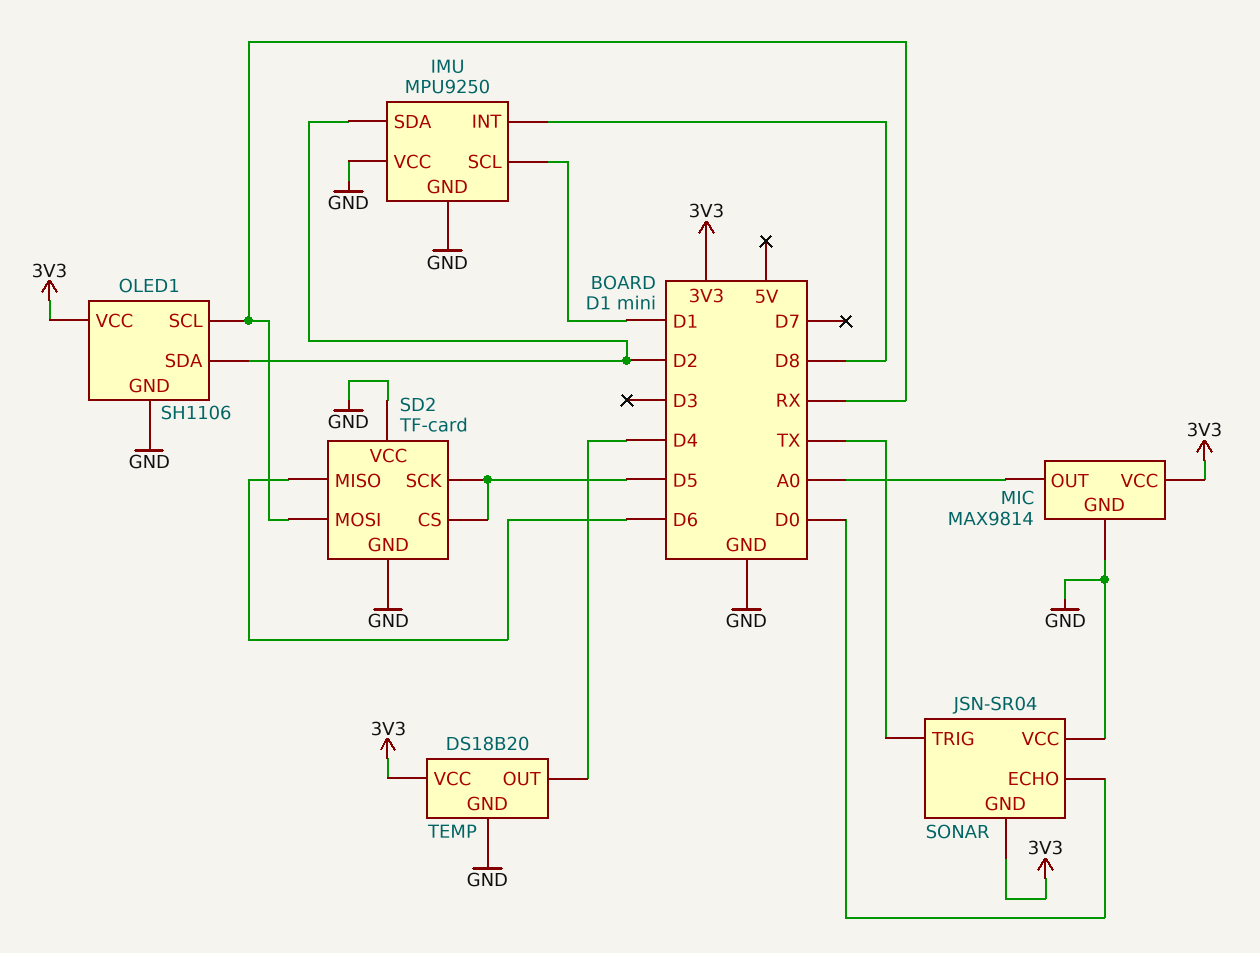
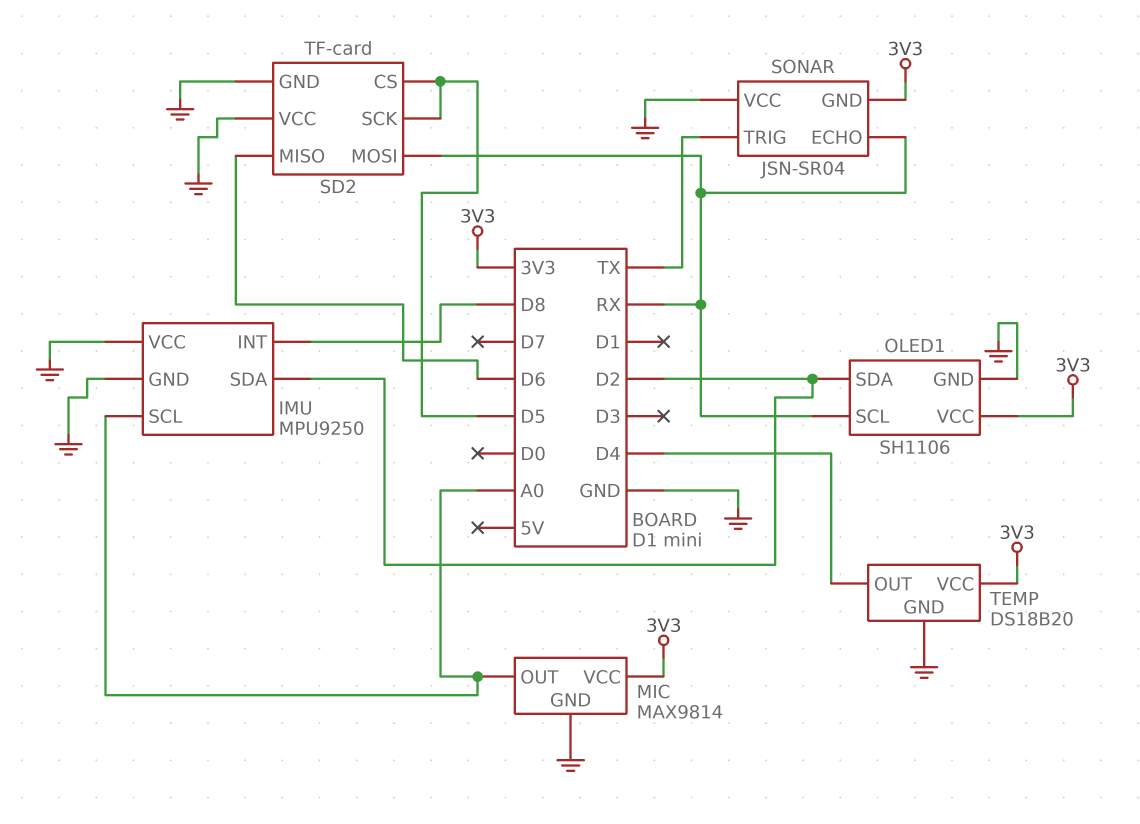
IMU pin SCL: D1 -> A0
SONAR pin ECHO: D0 -> RX

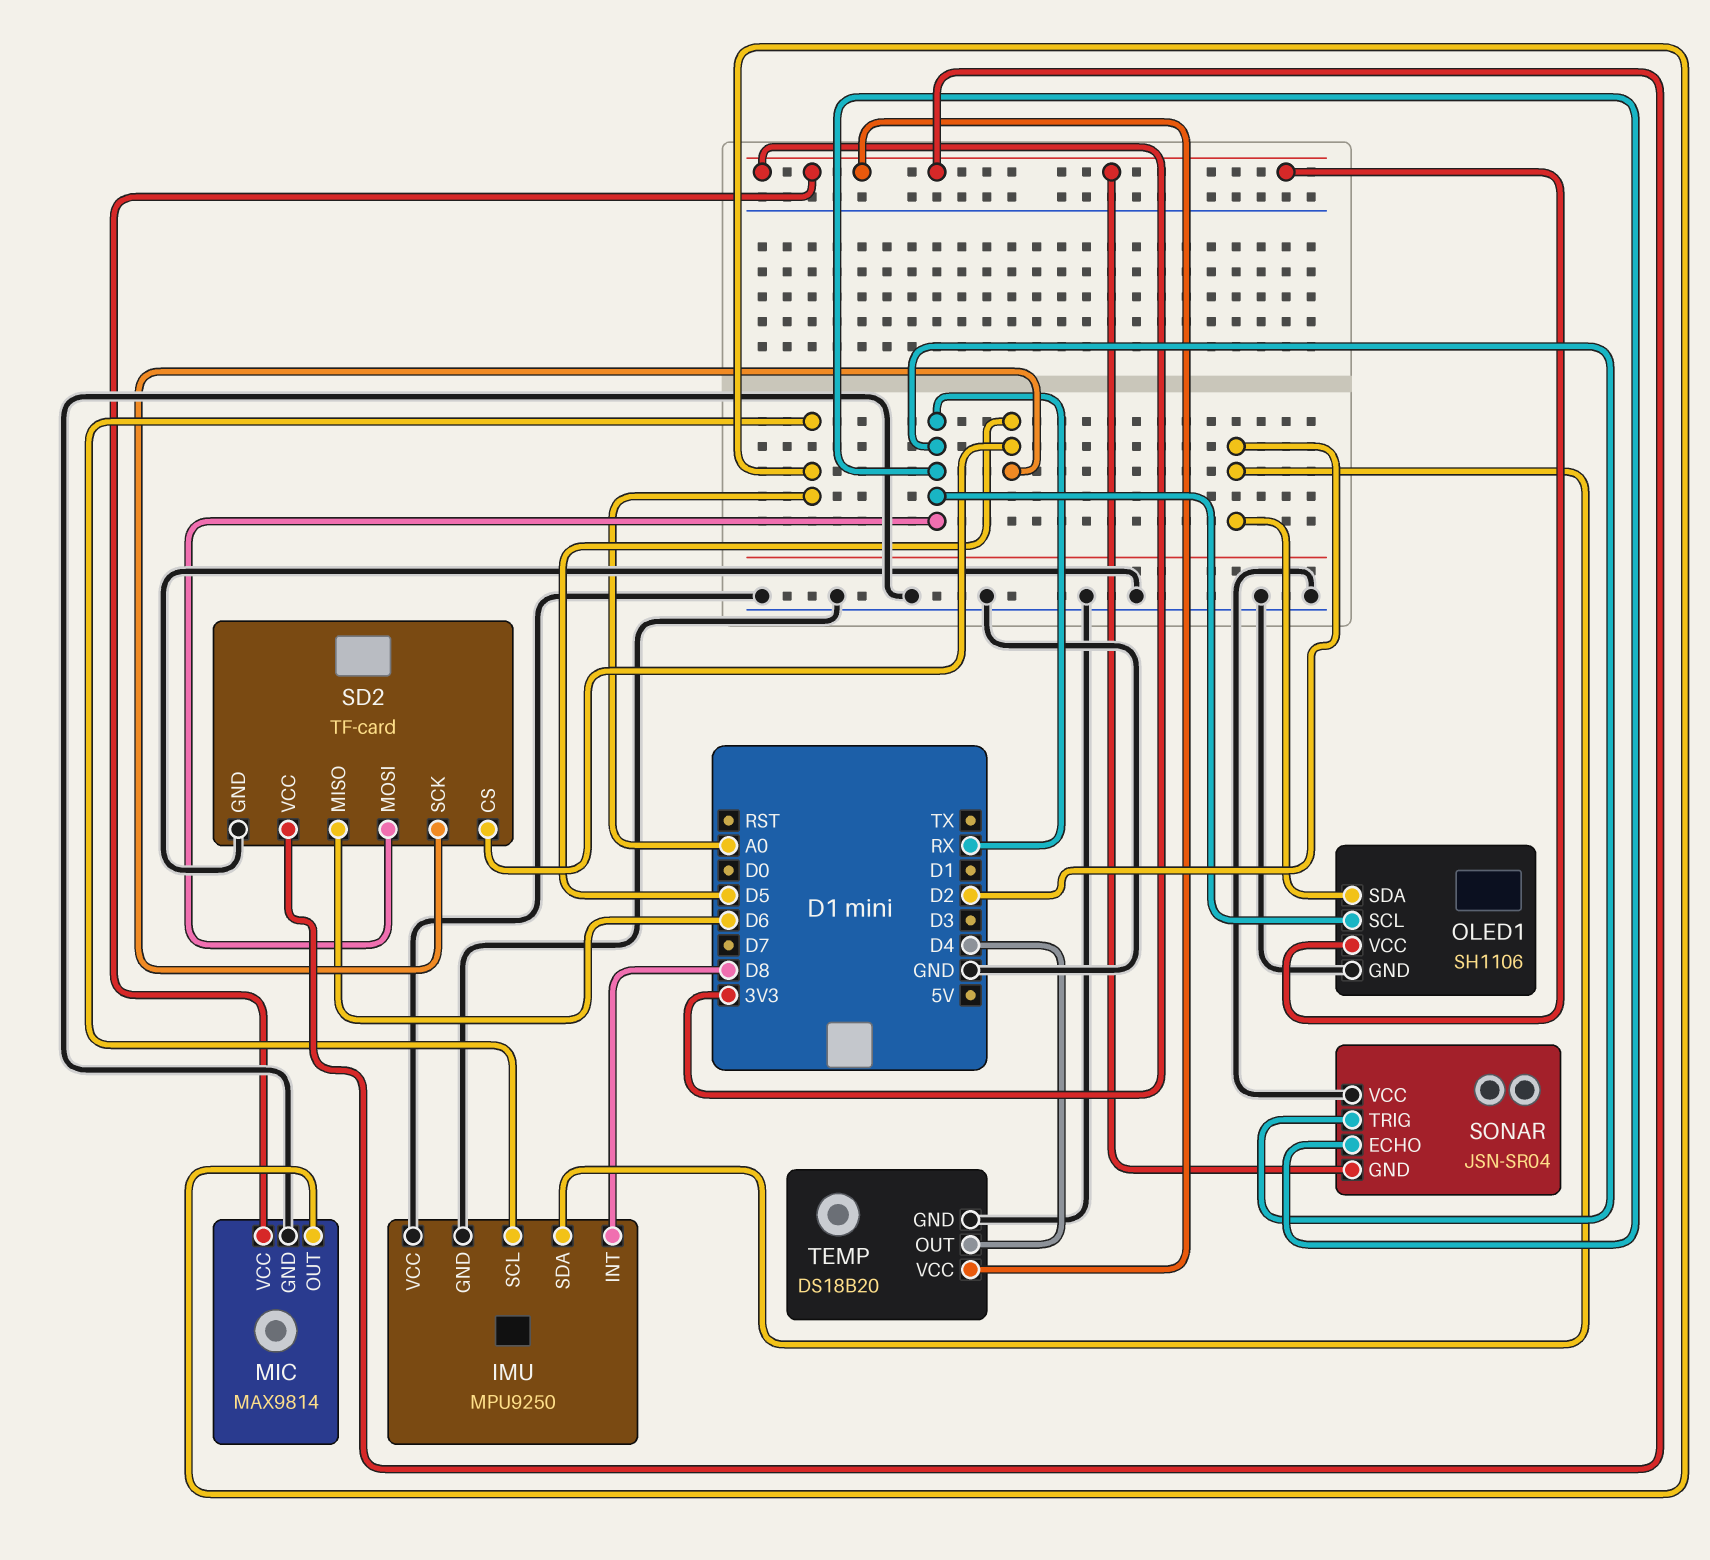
SD2 pin VCC: GND -> 3V3
SONAR pin TRIG: TX -> RX

